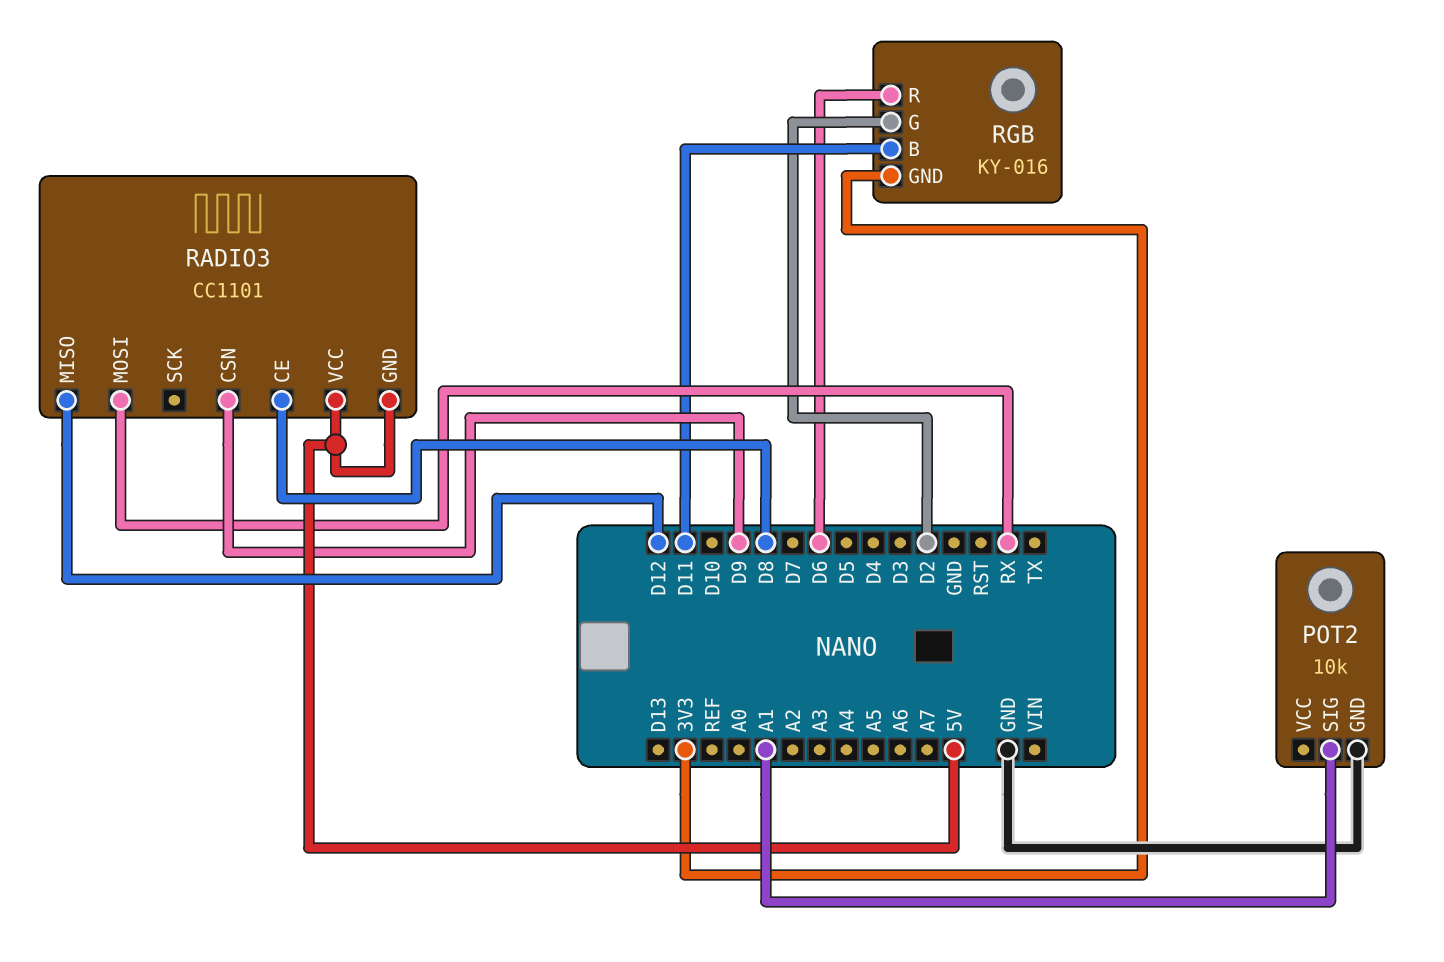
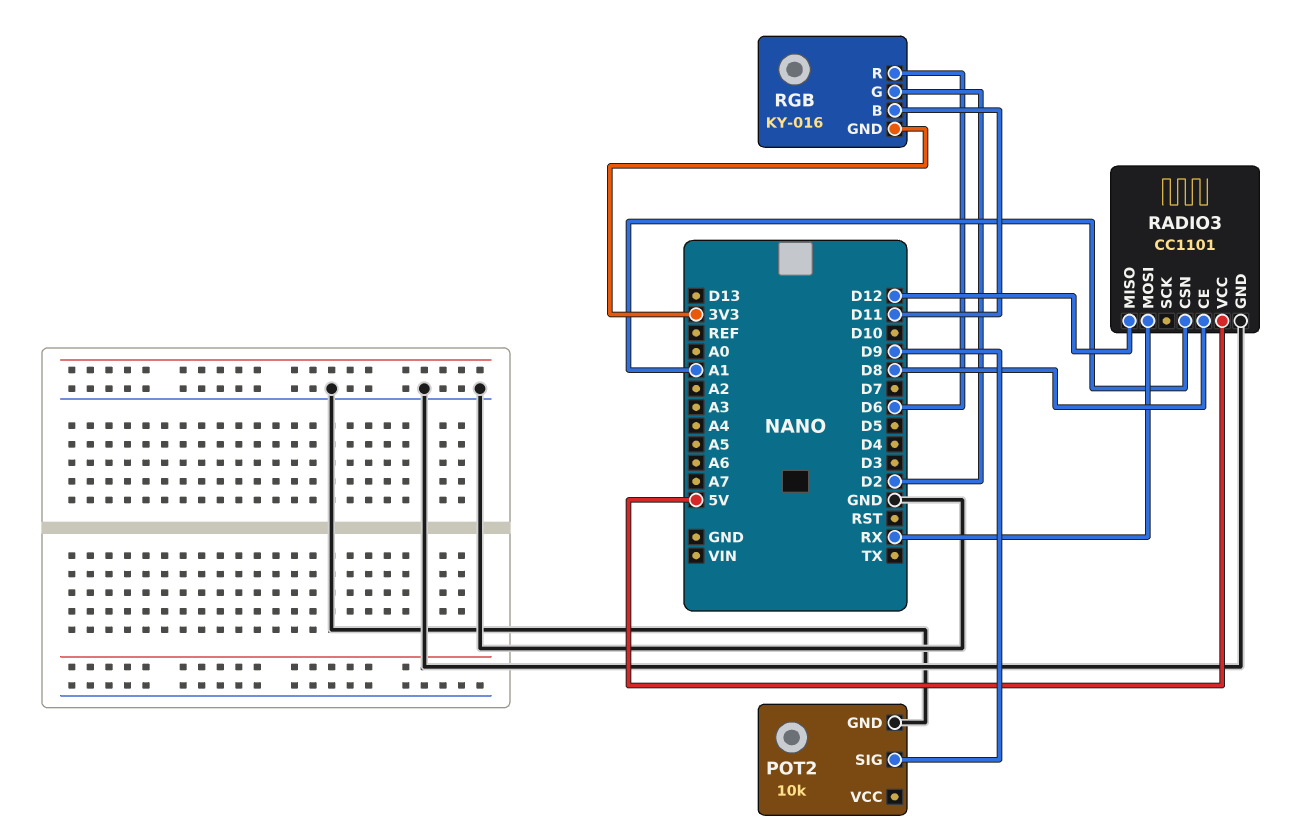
POT2 pin SIG: A1 -> D9
RADIO3 pin CSN: D9 -> A1
RADIO3 pin GND: 5V -> GND

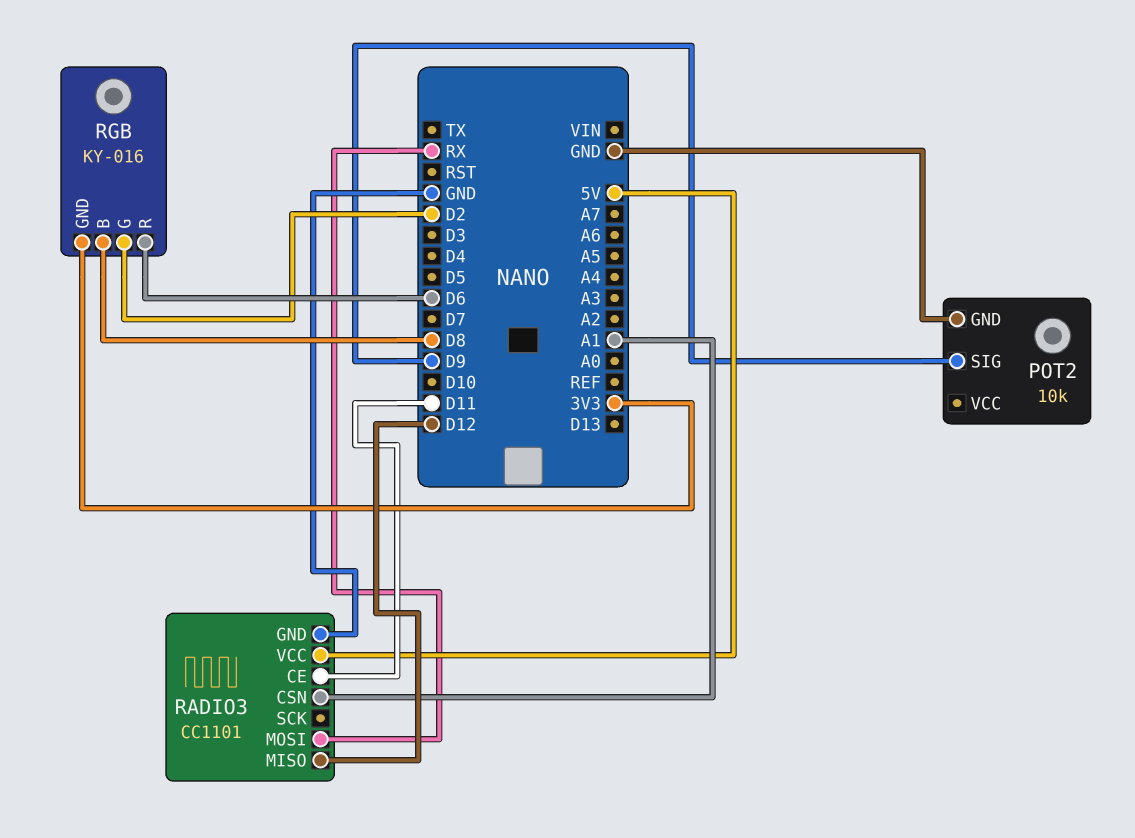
RADIO3 pin CE: D8 -> D11
RGB pin B: D11 -> D8

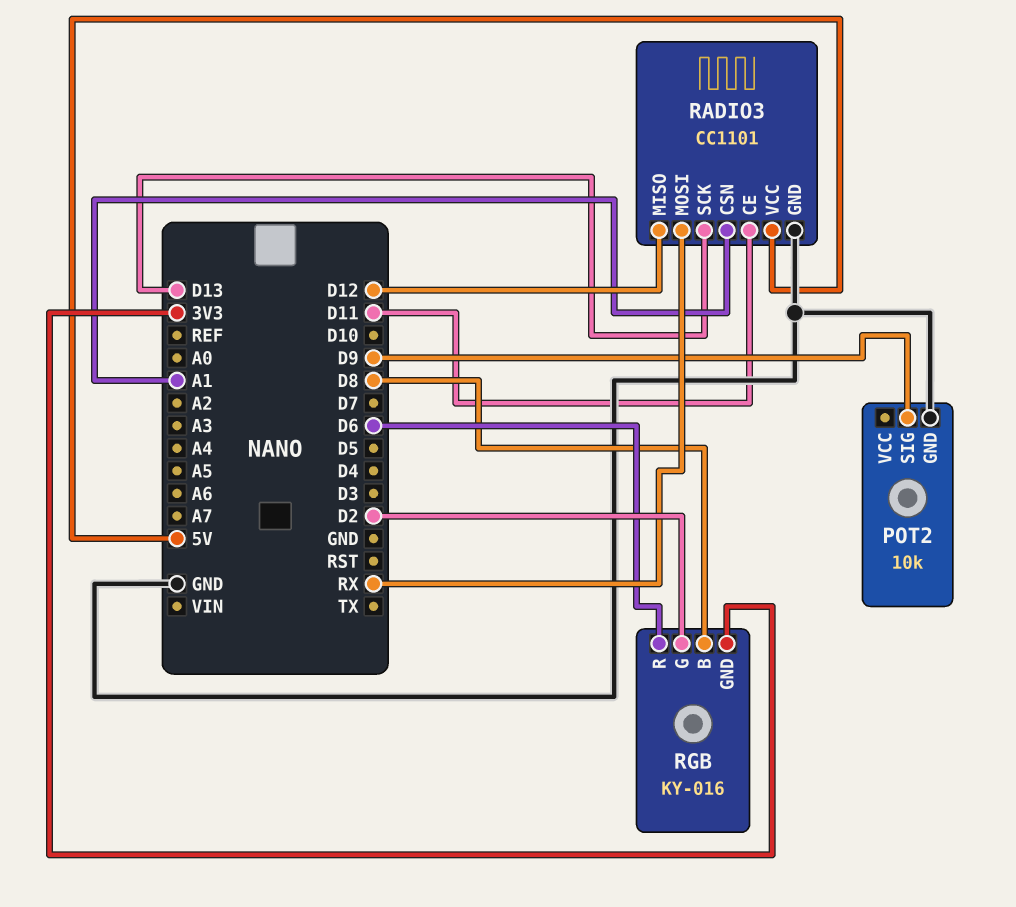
RADIO3 pin SCK: none -> D13

